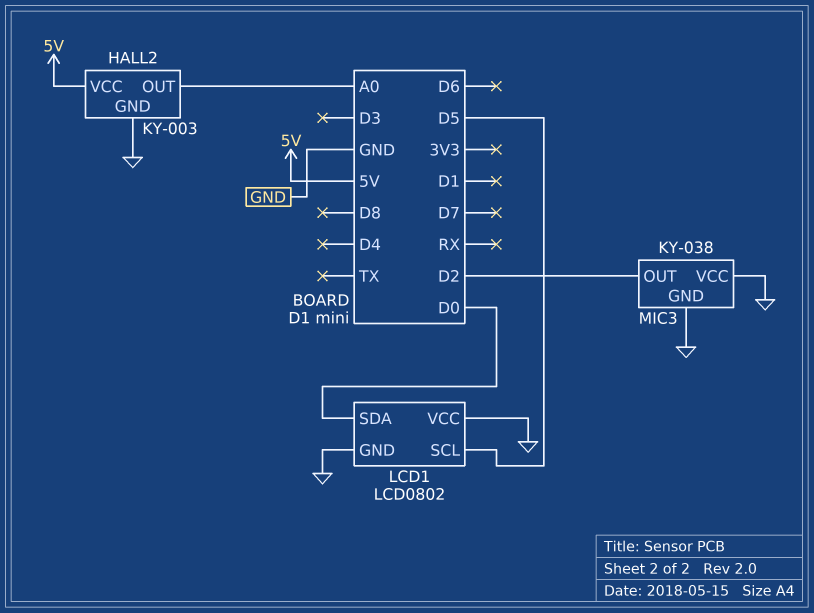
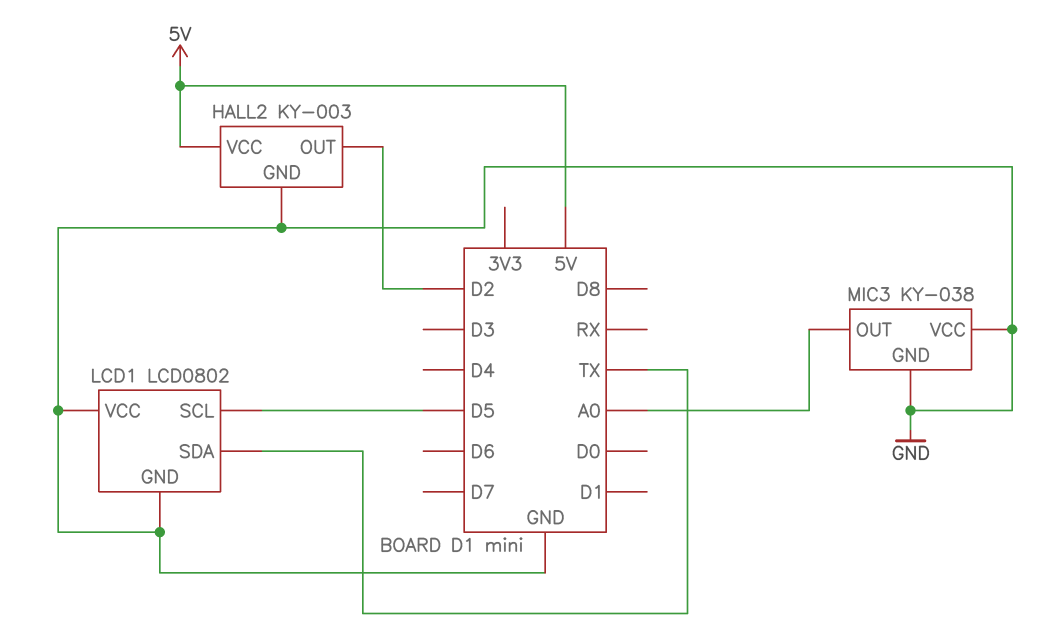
HALL2 pin OUT: A0 -> D2
LCD1 pin SDA: D0 -> TX
MIC3 pin OUT: D2 -> A0

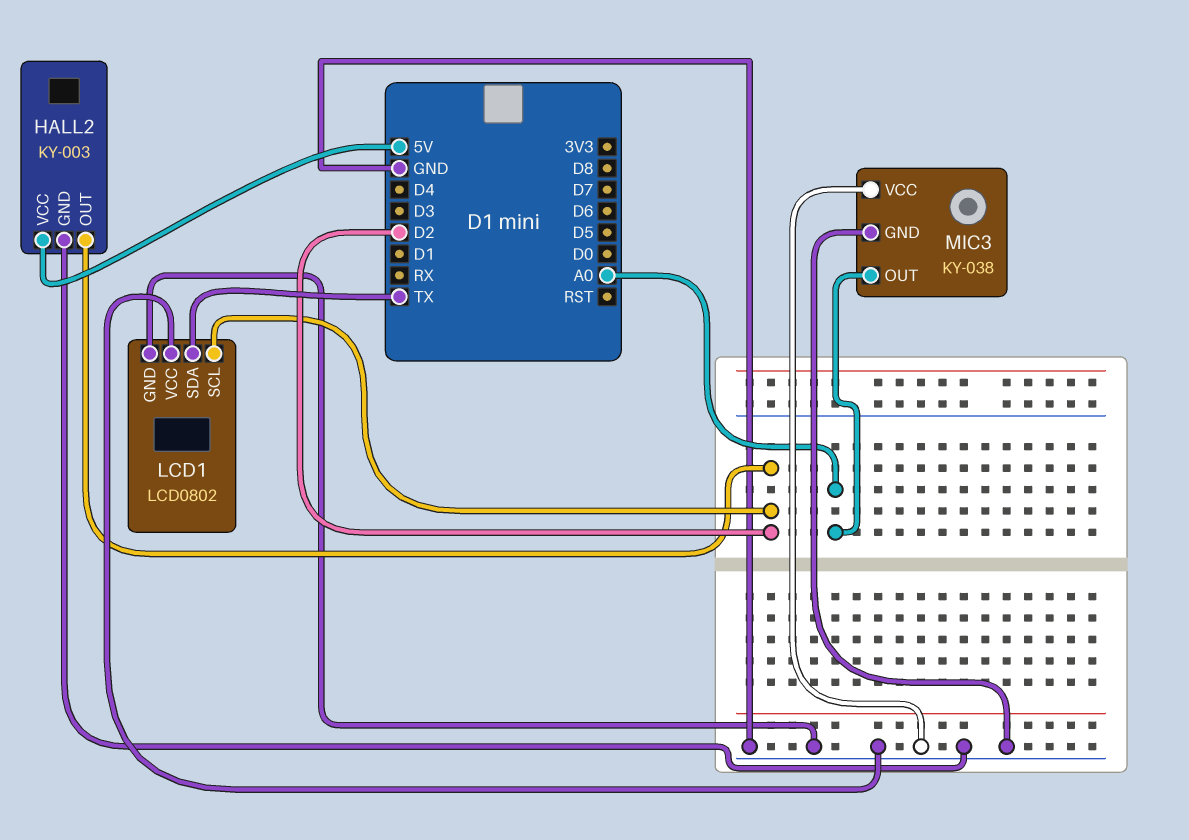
LCD1 pin SCL: D5 -> D2

